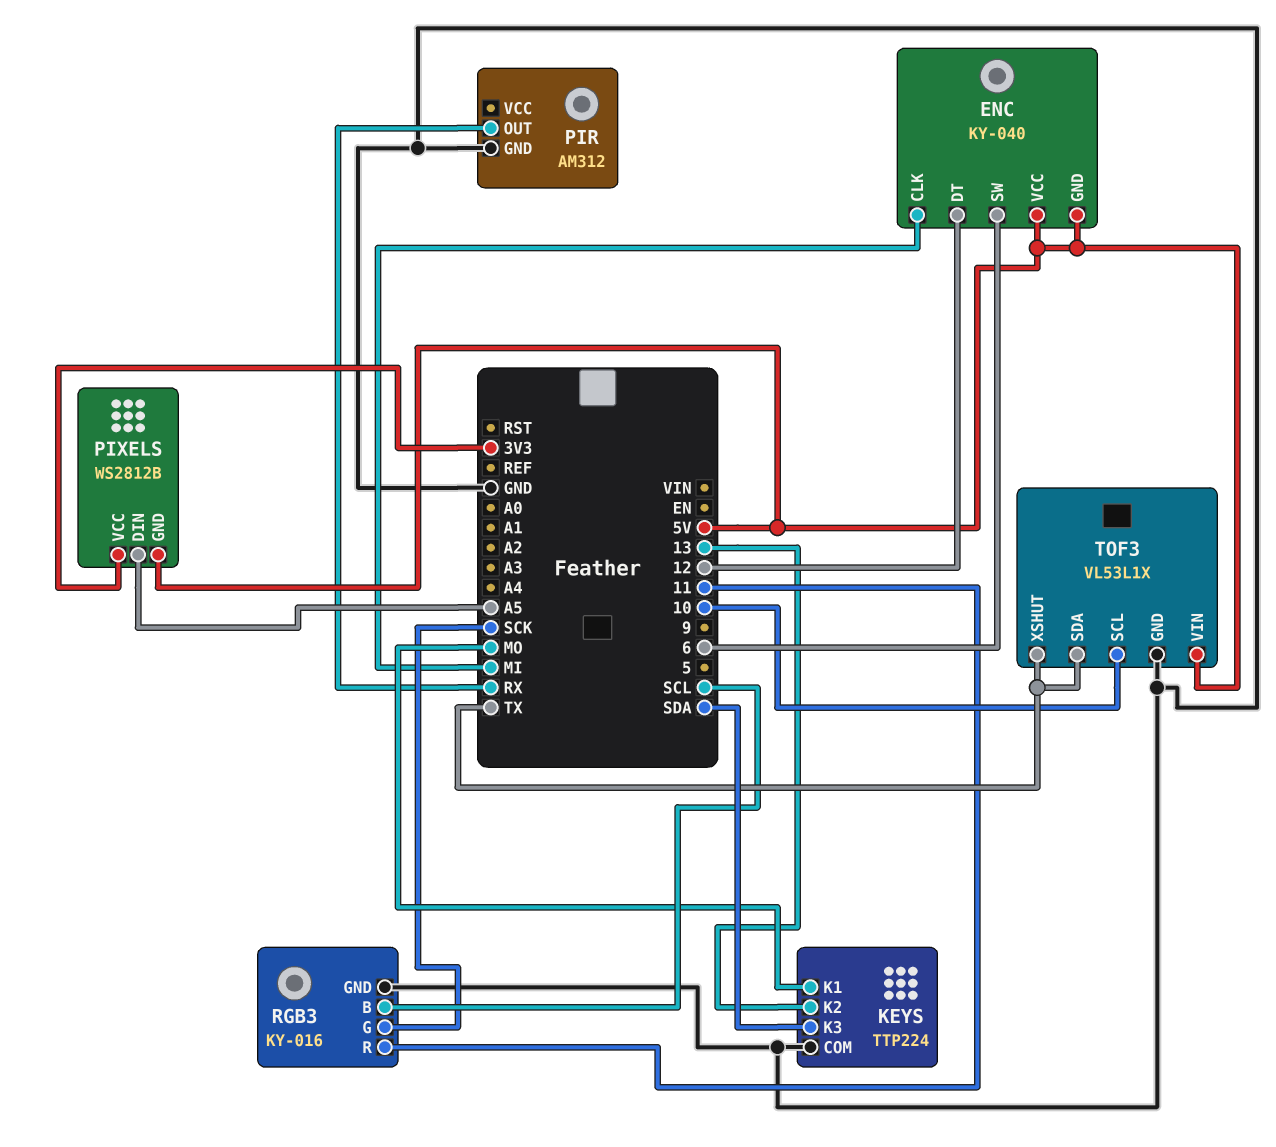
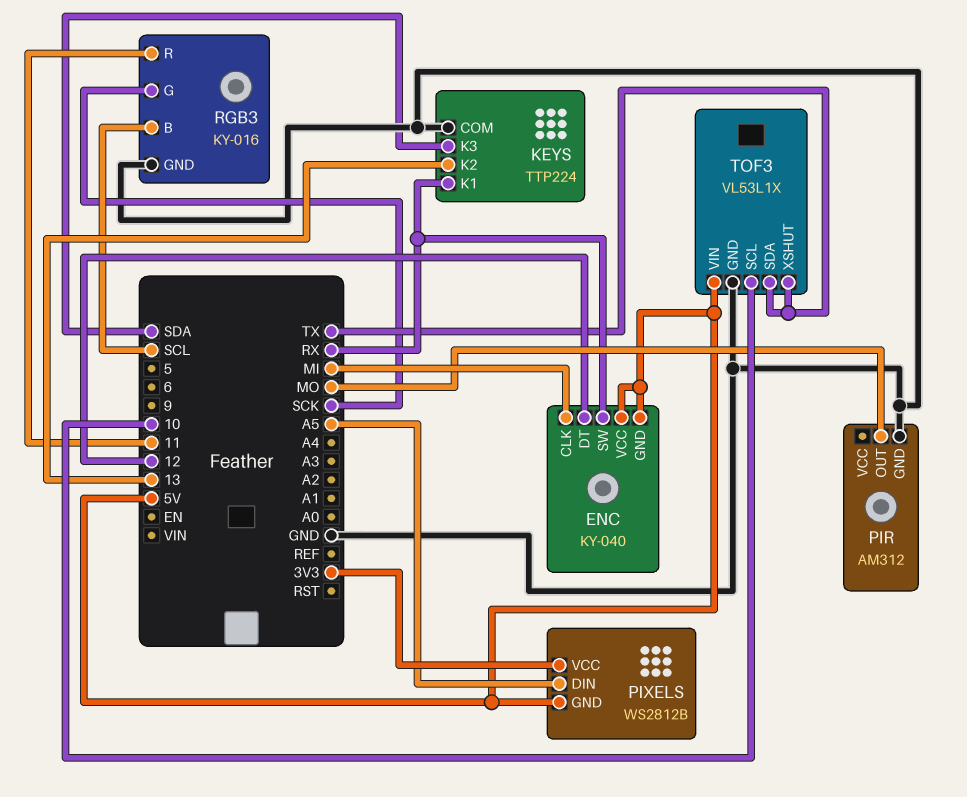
ENC pin SW: 6 -> RX
KEYS pin K1: MO -> RX
PIR pin OUT: RX -> MO

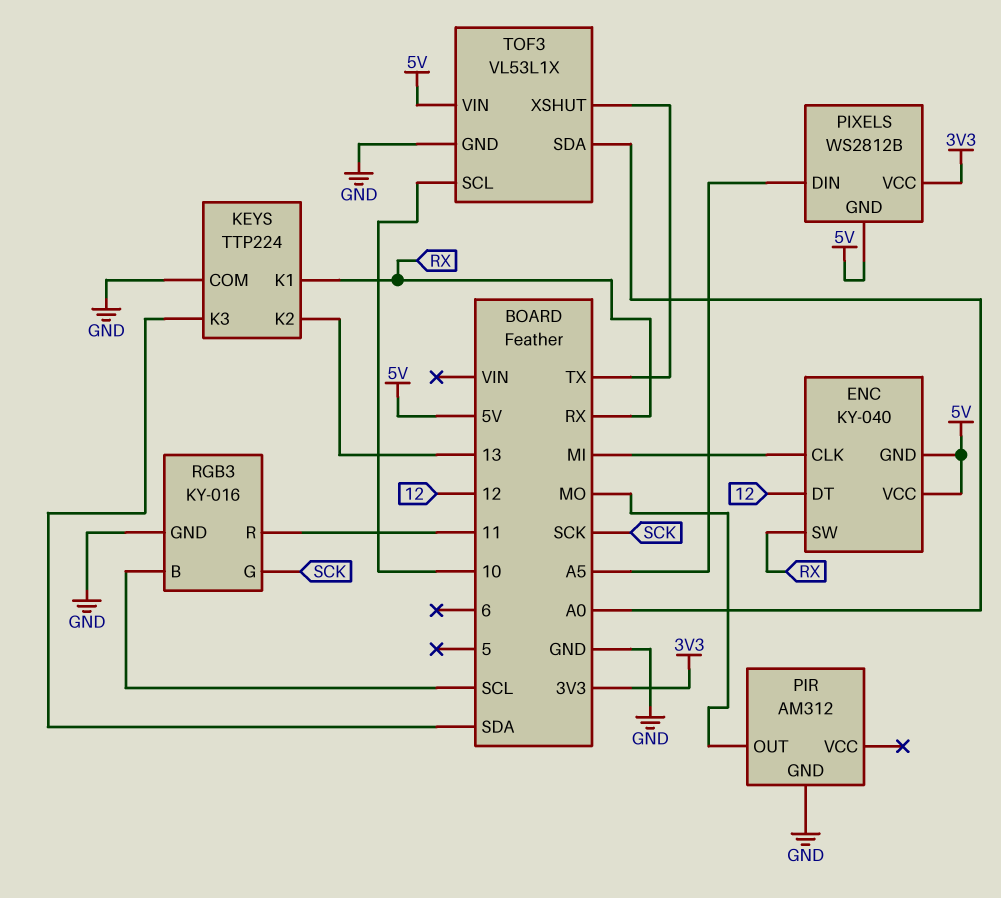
TOF3 pin SDA: TX -> A0

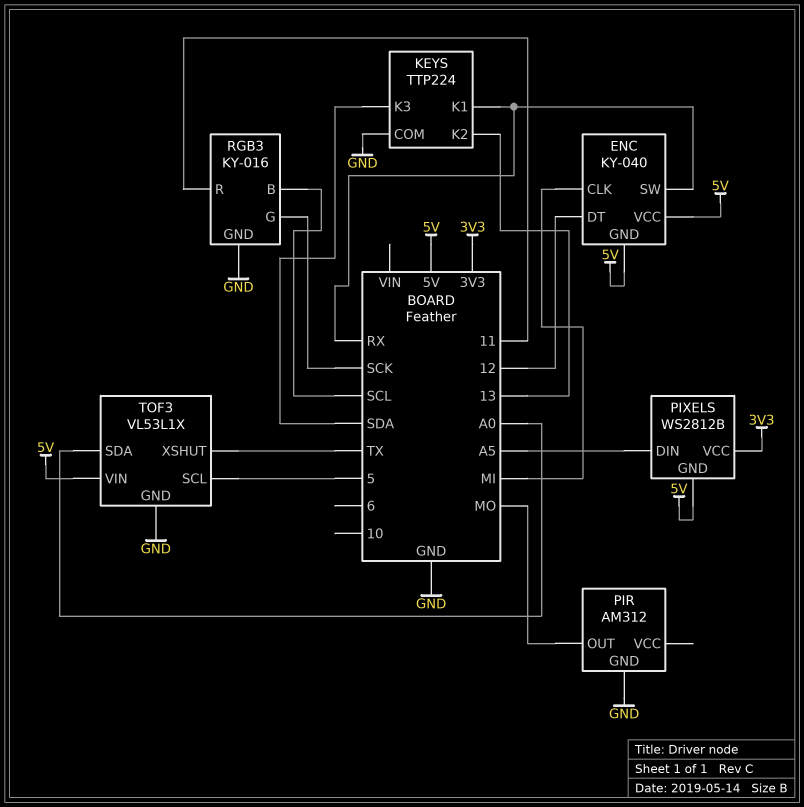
TOF3 pin SCL: 10 -> 5

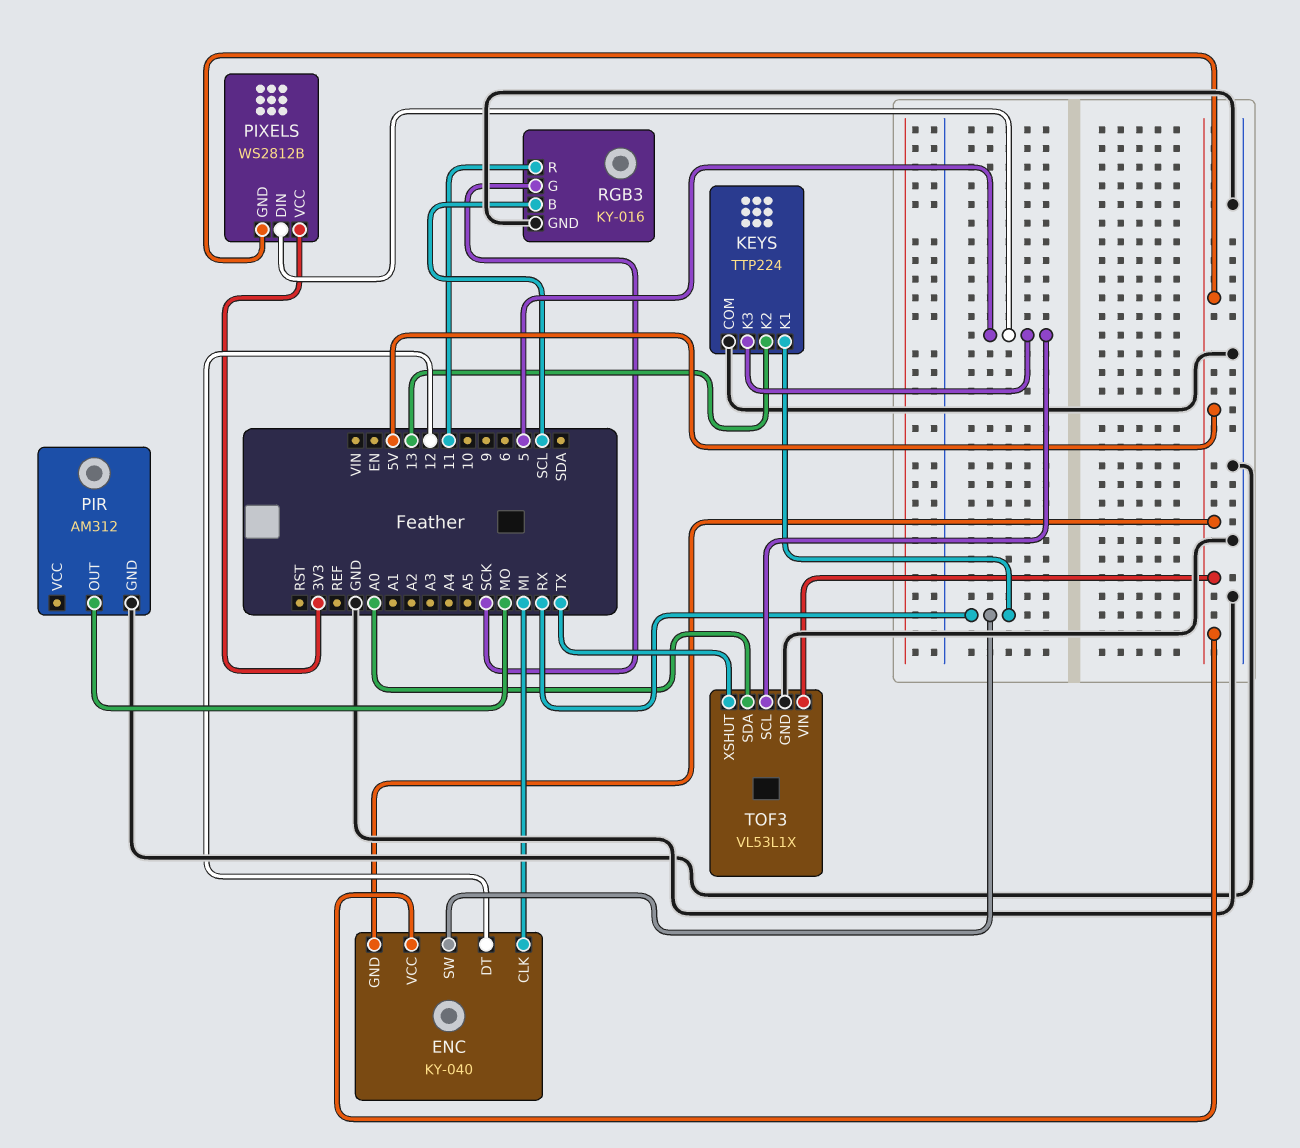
KEYS pin K3: SDA -> 5
PIXELS pin DIN: A5 -> 5

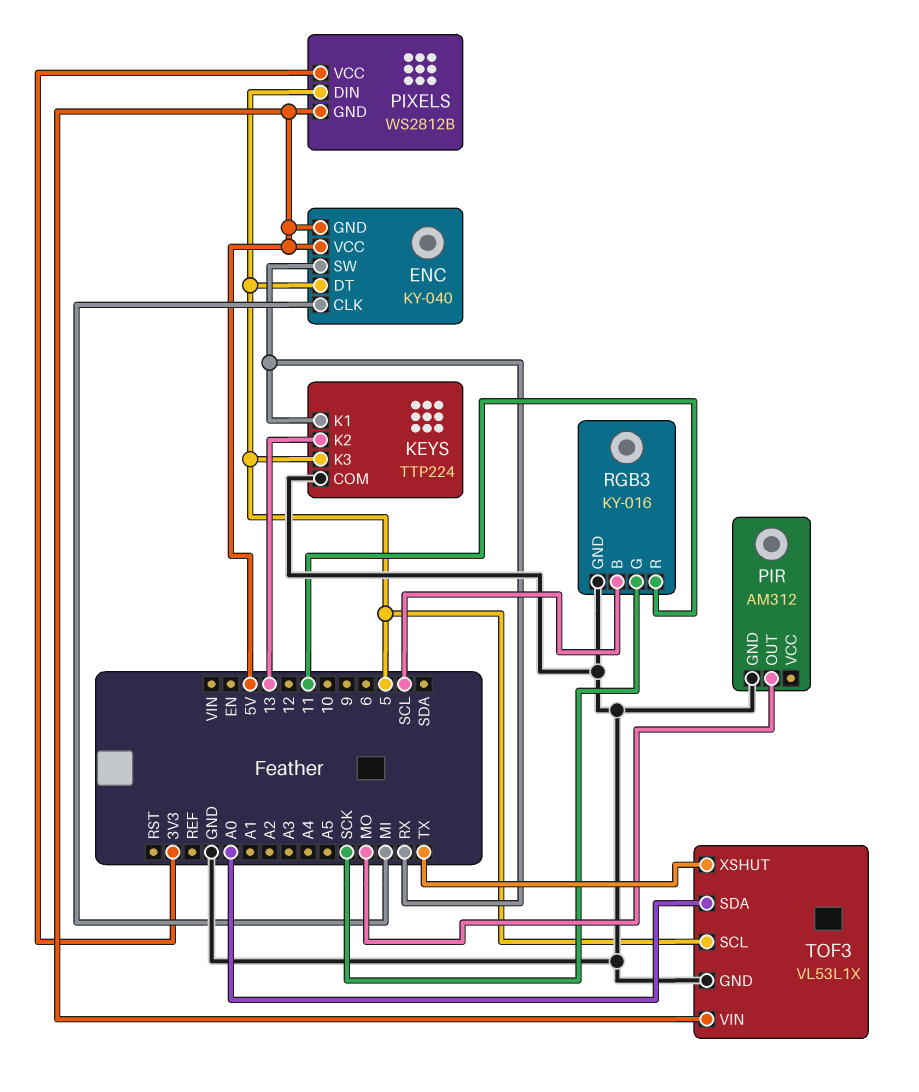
ENC pin DT: 12 -> 5

